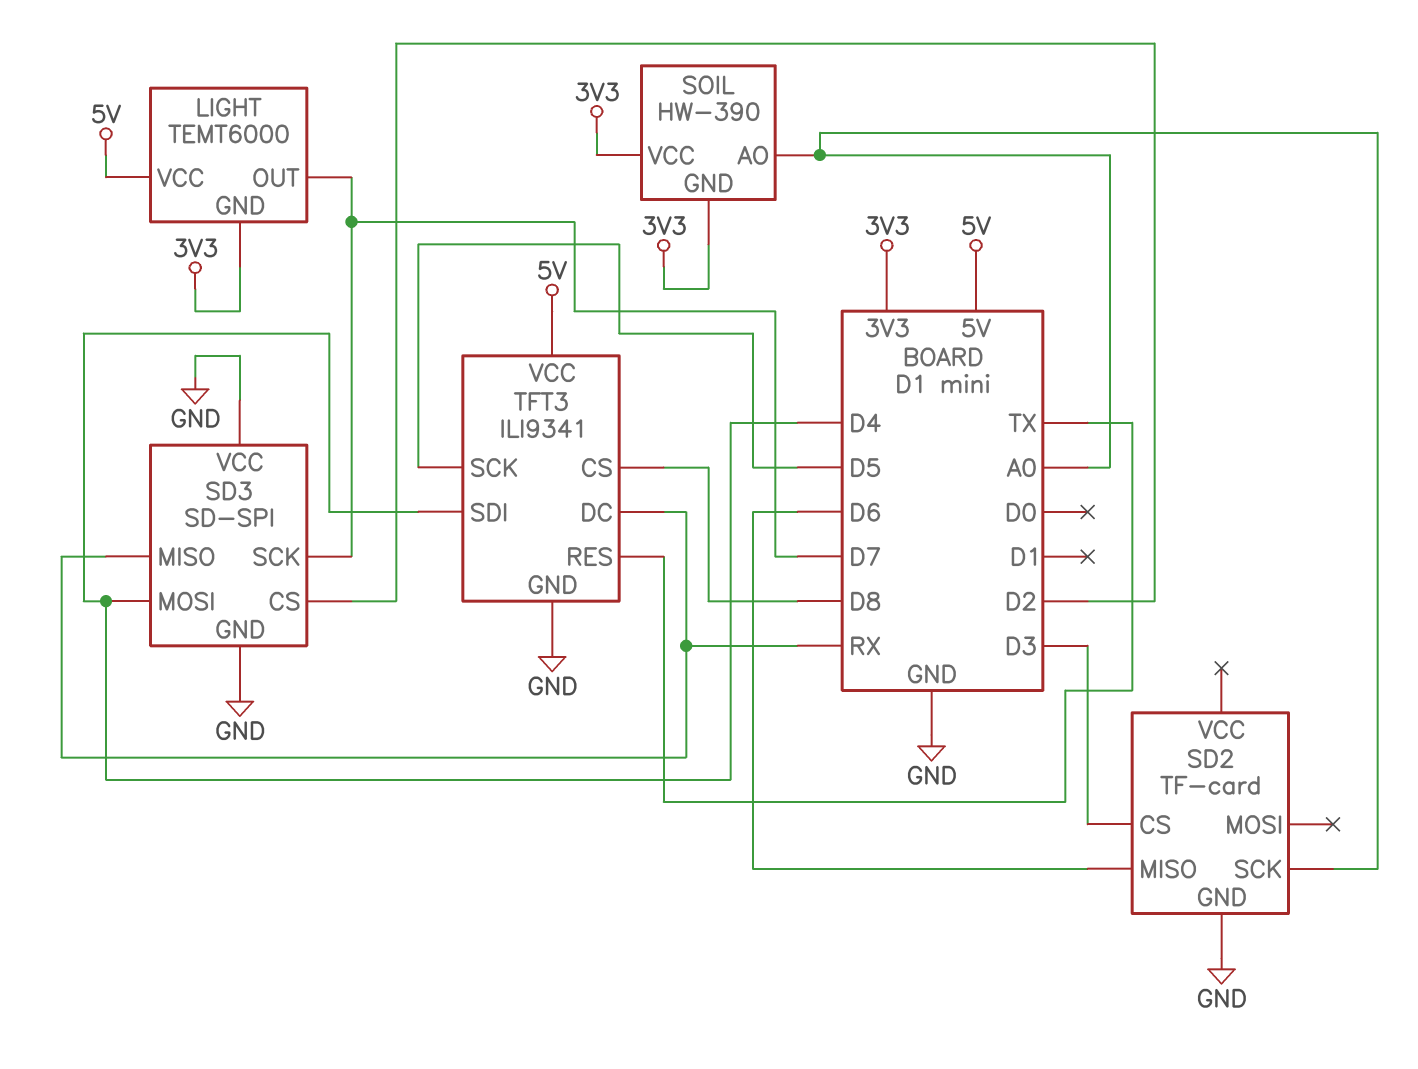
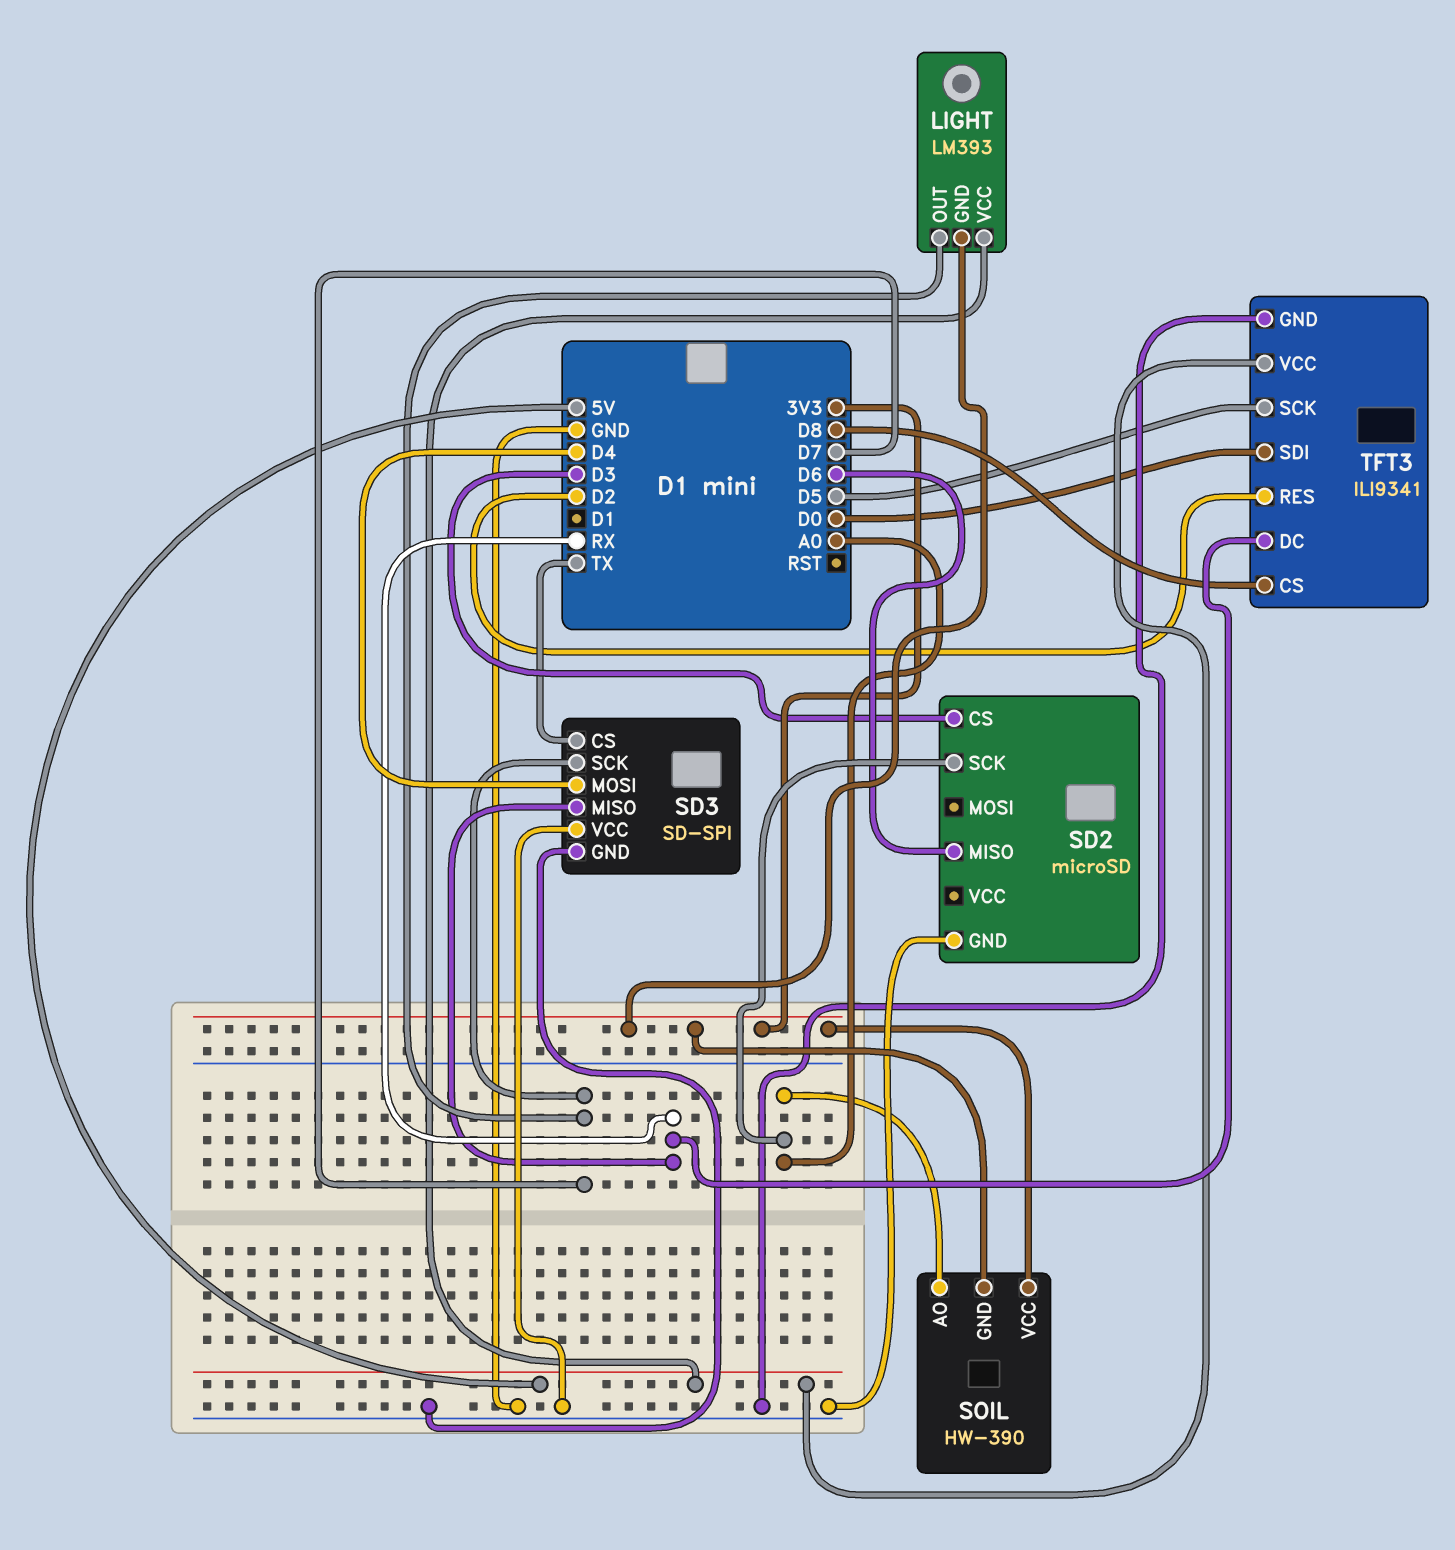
LIGHT: TEMT6000 -> LM393
SD2: TF-card -> microSD
SD3 pin CS: D2 -> TX
TFT3 pin RES: TX -> D2
TFT3 pin SDI: D4 -> D0

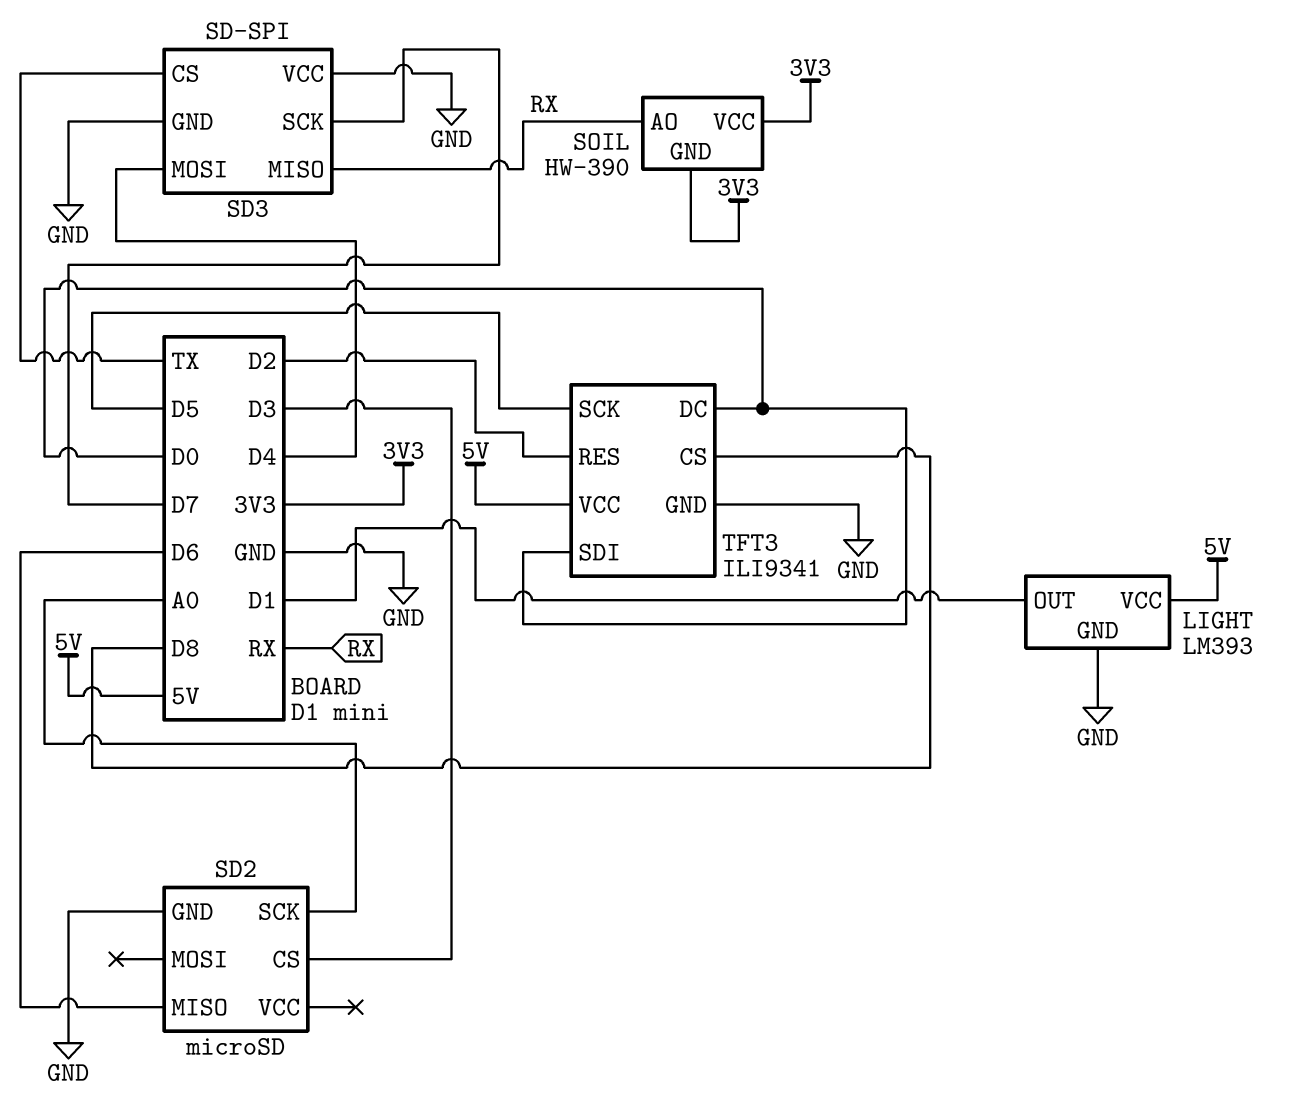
LIGHT pin GND: 3V3 -> GND
LIGHT pin OUT: D7 -> D1
SOIL pin AO: A0 -> RX
TFT3 pin DC: RX -> D0

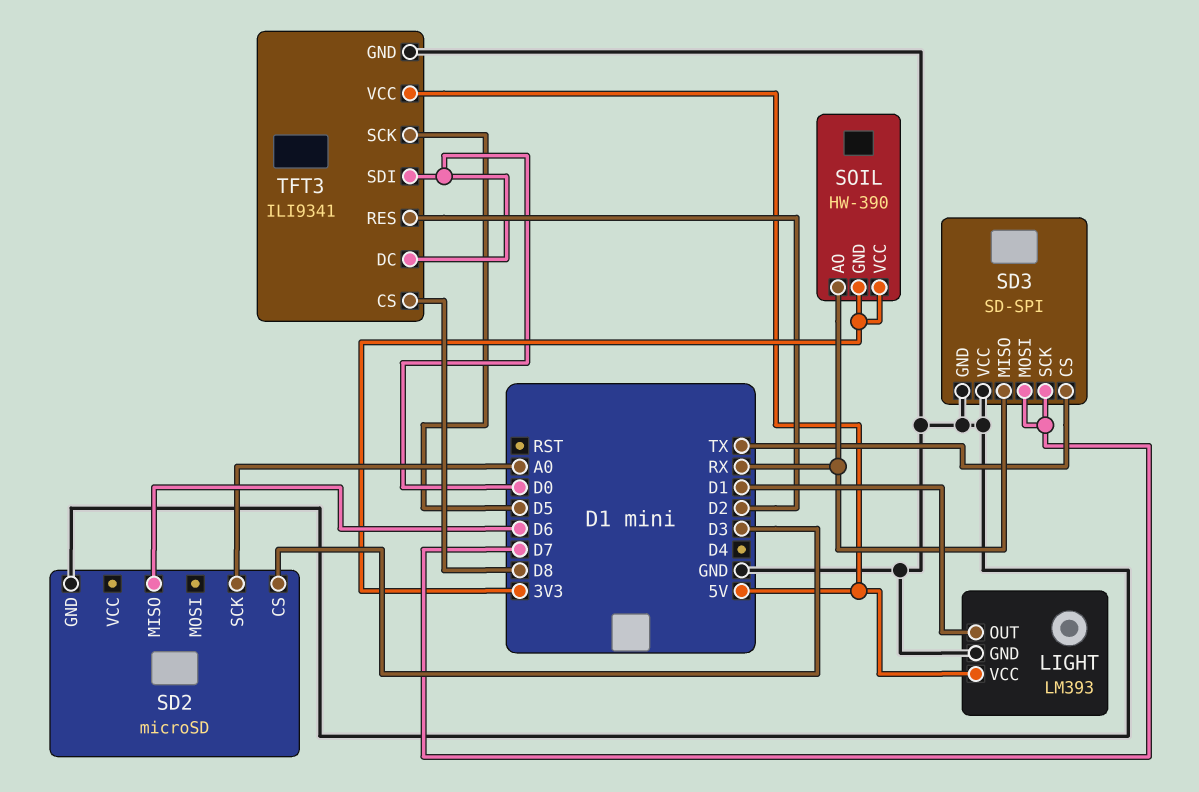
SD3 pin MOSI: D4 -> D7

